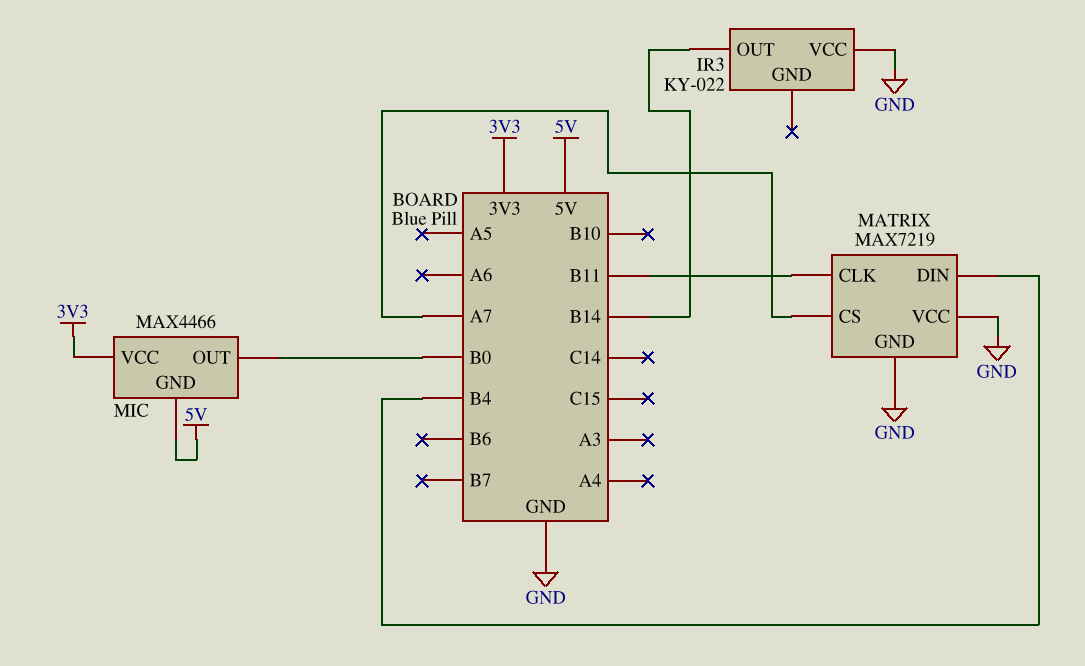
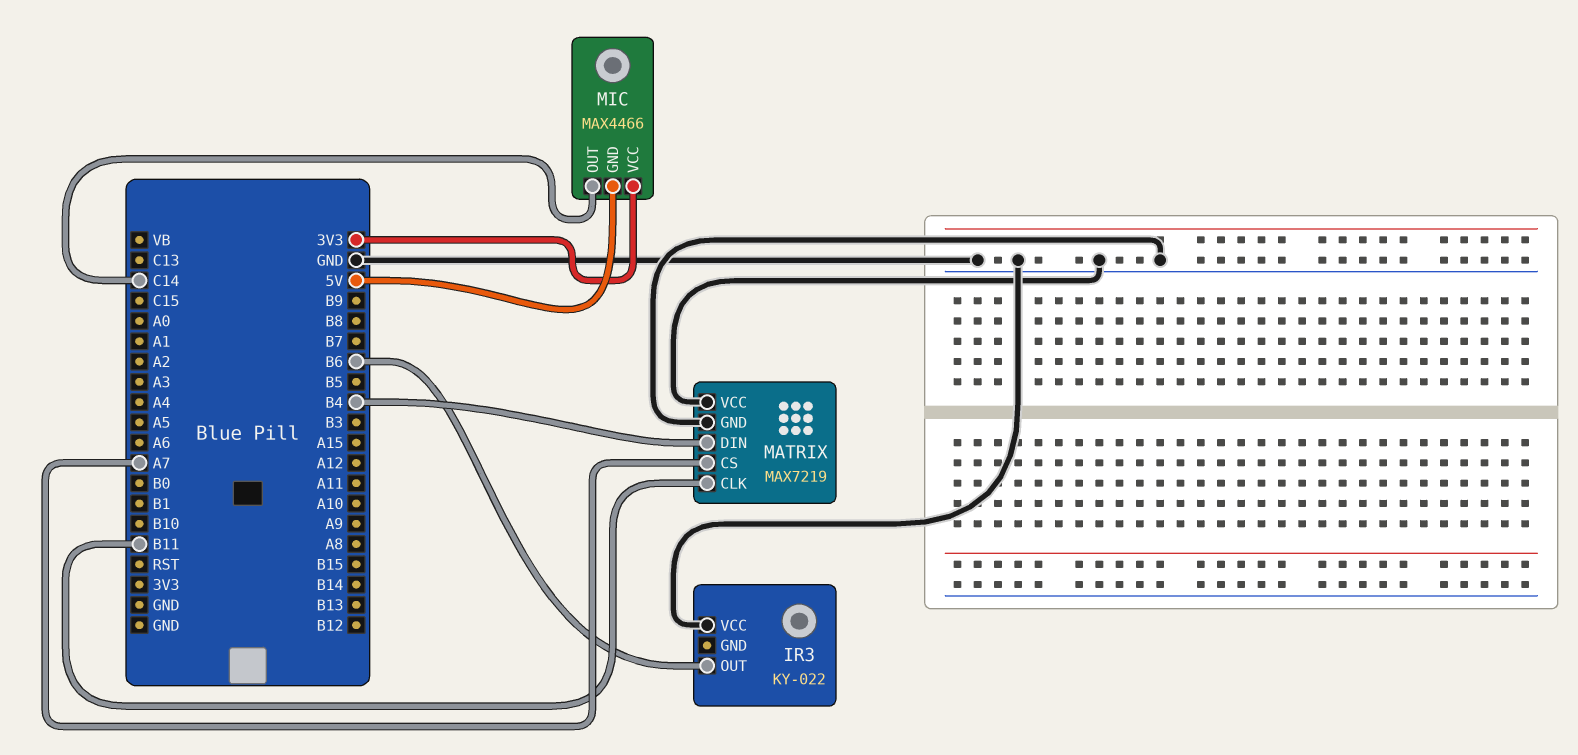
IR3 pin OUT: B14 -> B6
MIC pin OUT: B0 -> C14

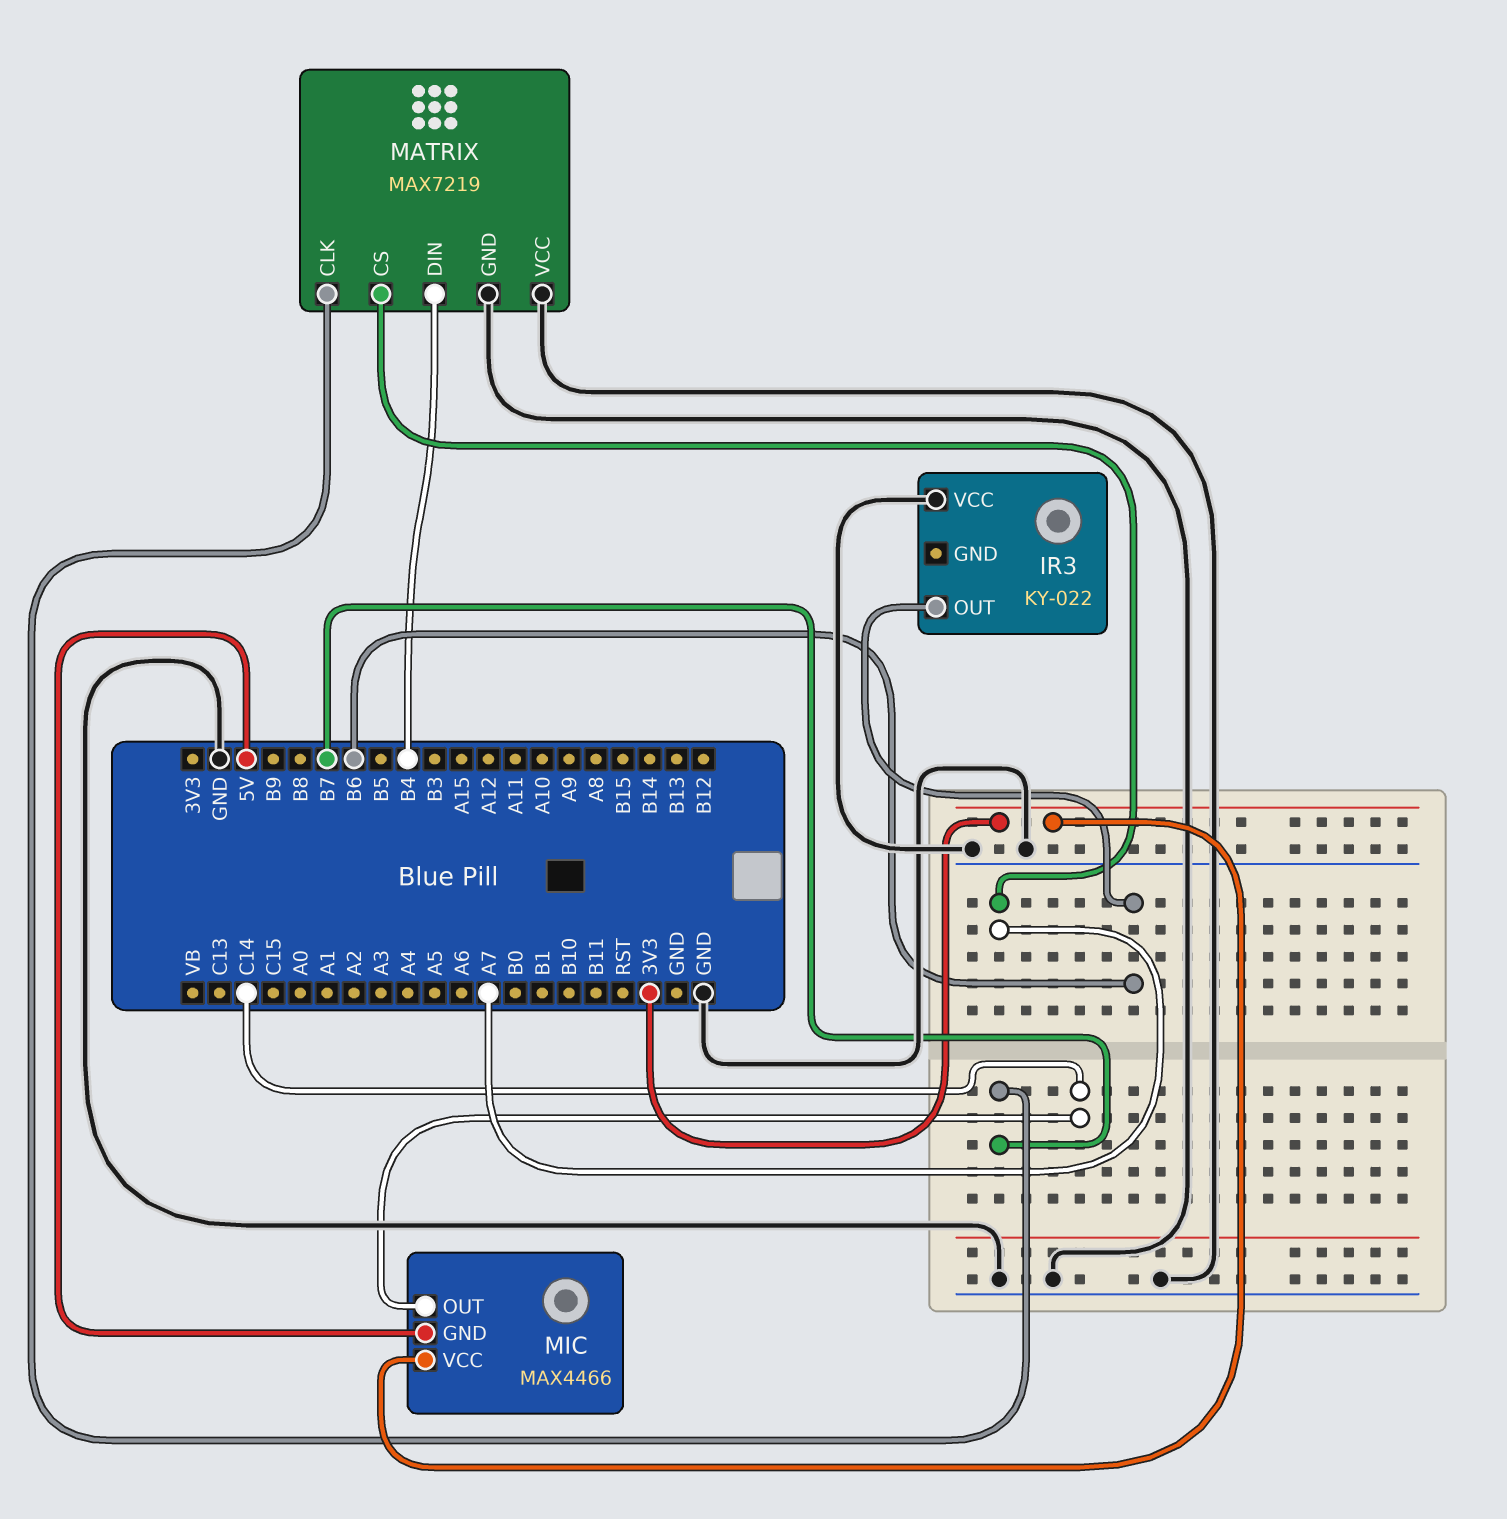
MATRIX pin CLK: B11 -> B7

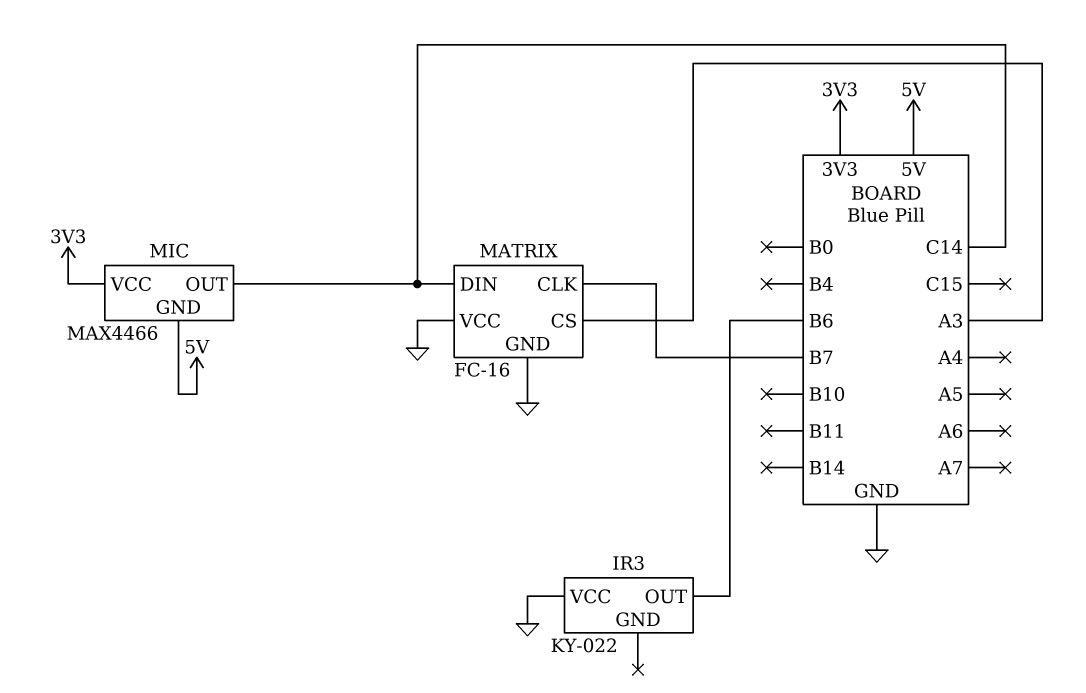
MATRIX: MAX7219 -> FC-16
MATRIX pin CS: A7 -> A3
MATRIX pin DIN: B4 -> C14

